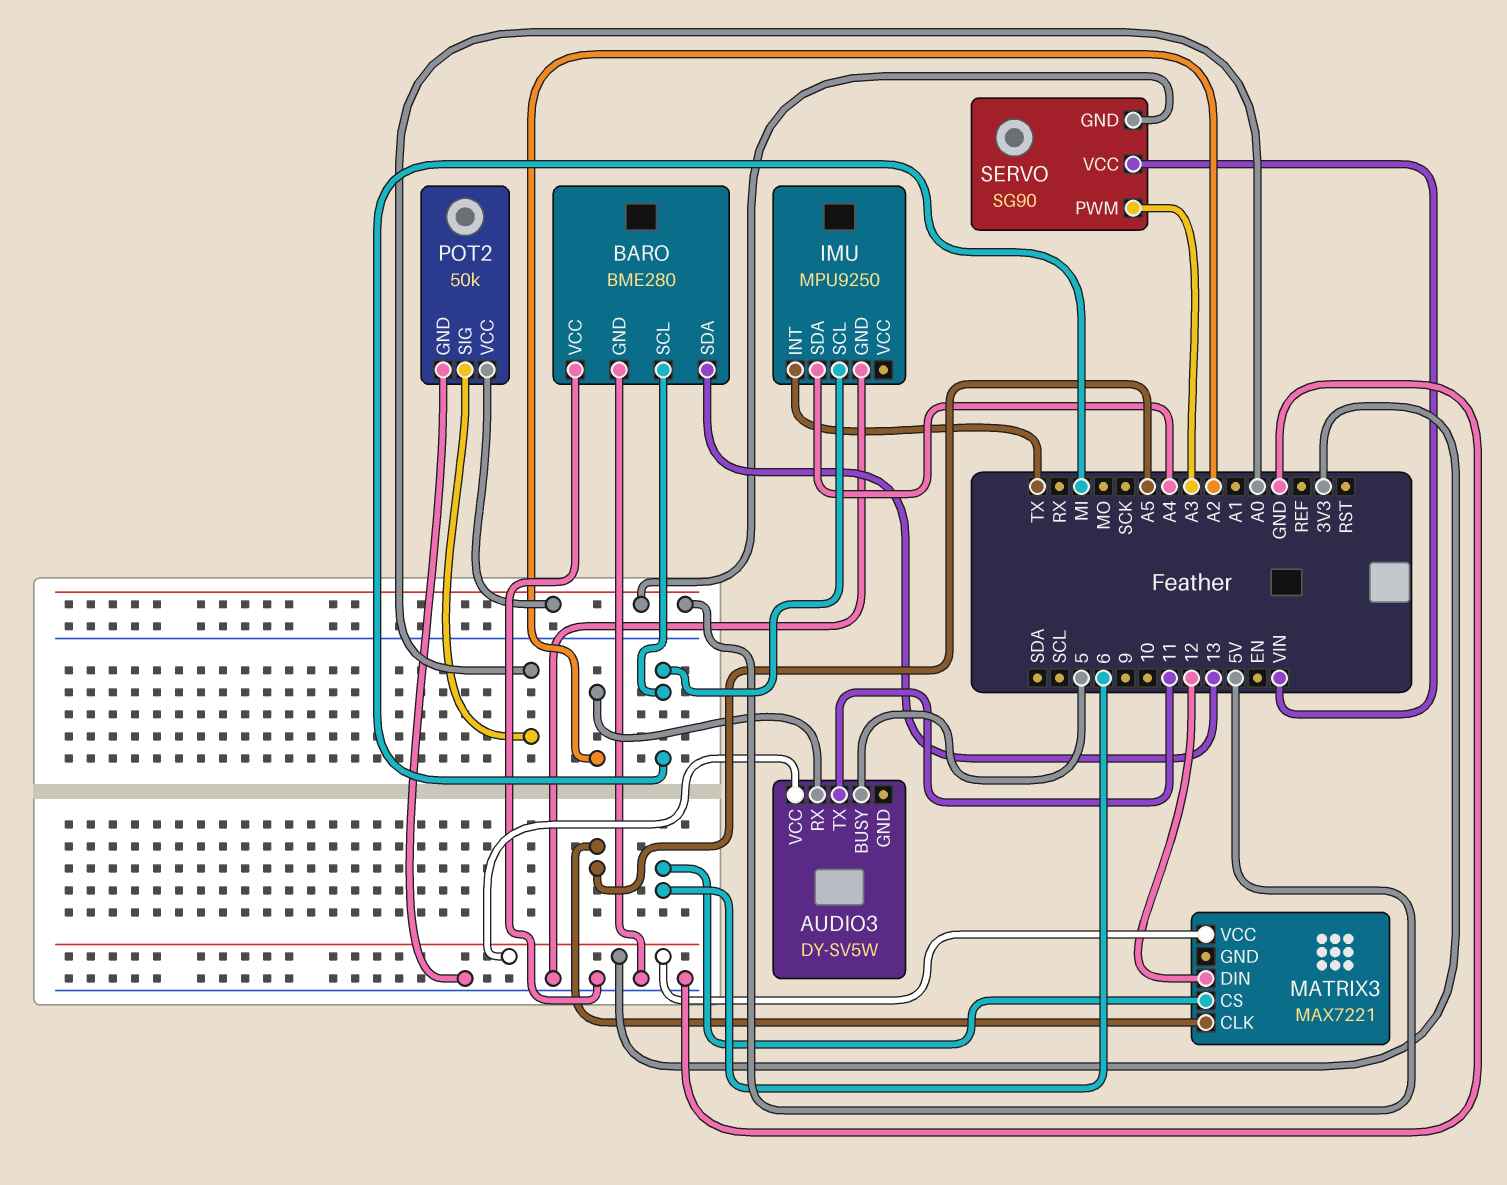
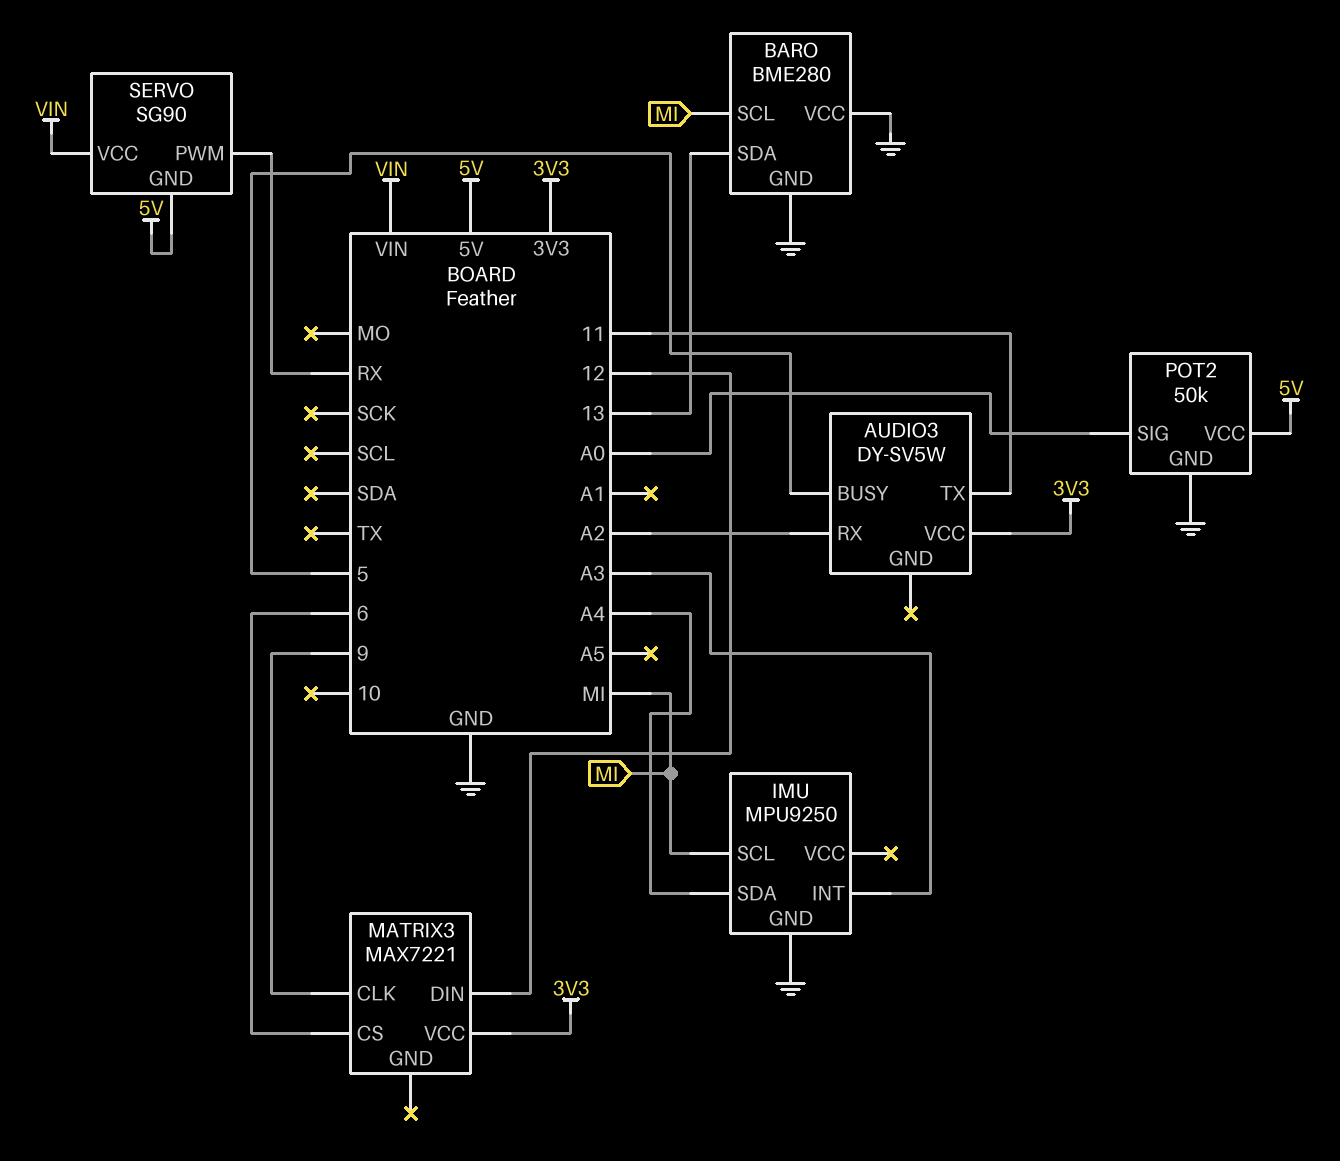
IMU pin INT: TX -> A3
MATRIX3 pin CLK: A5 -> 9
SERVO pin PWM: A3 -> RX

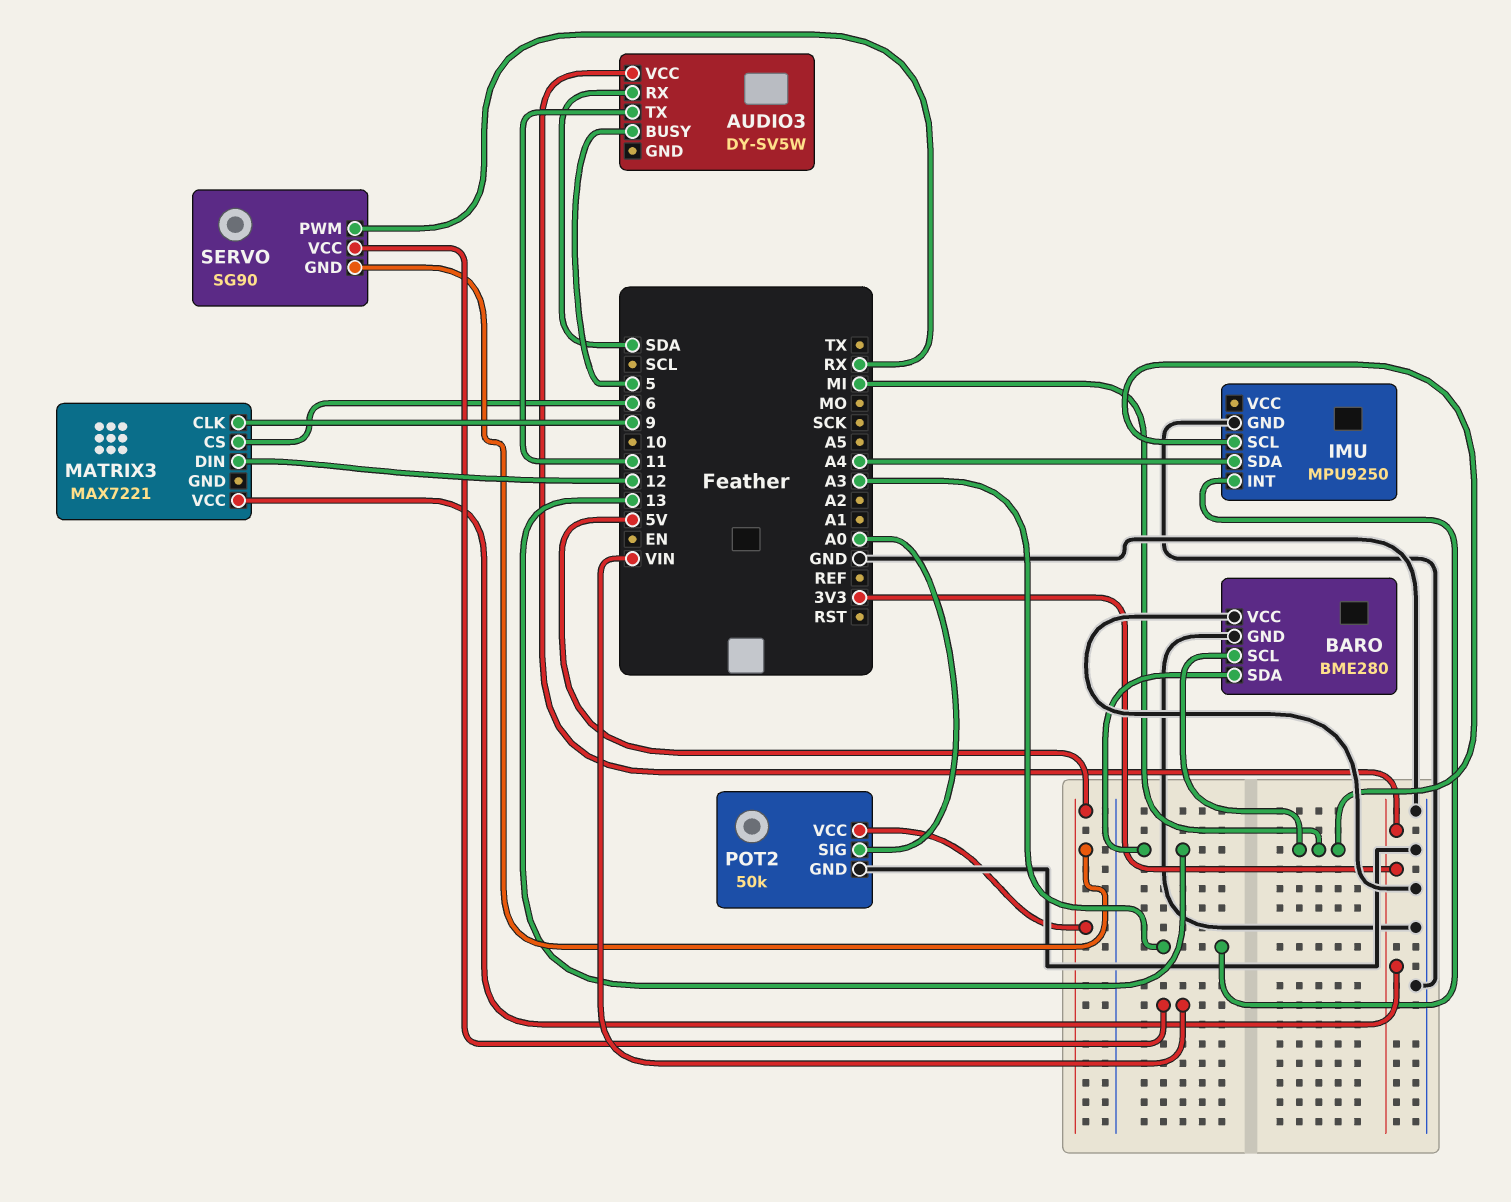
AUDIO3 pin RX: A2 -> SDA

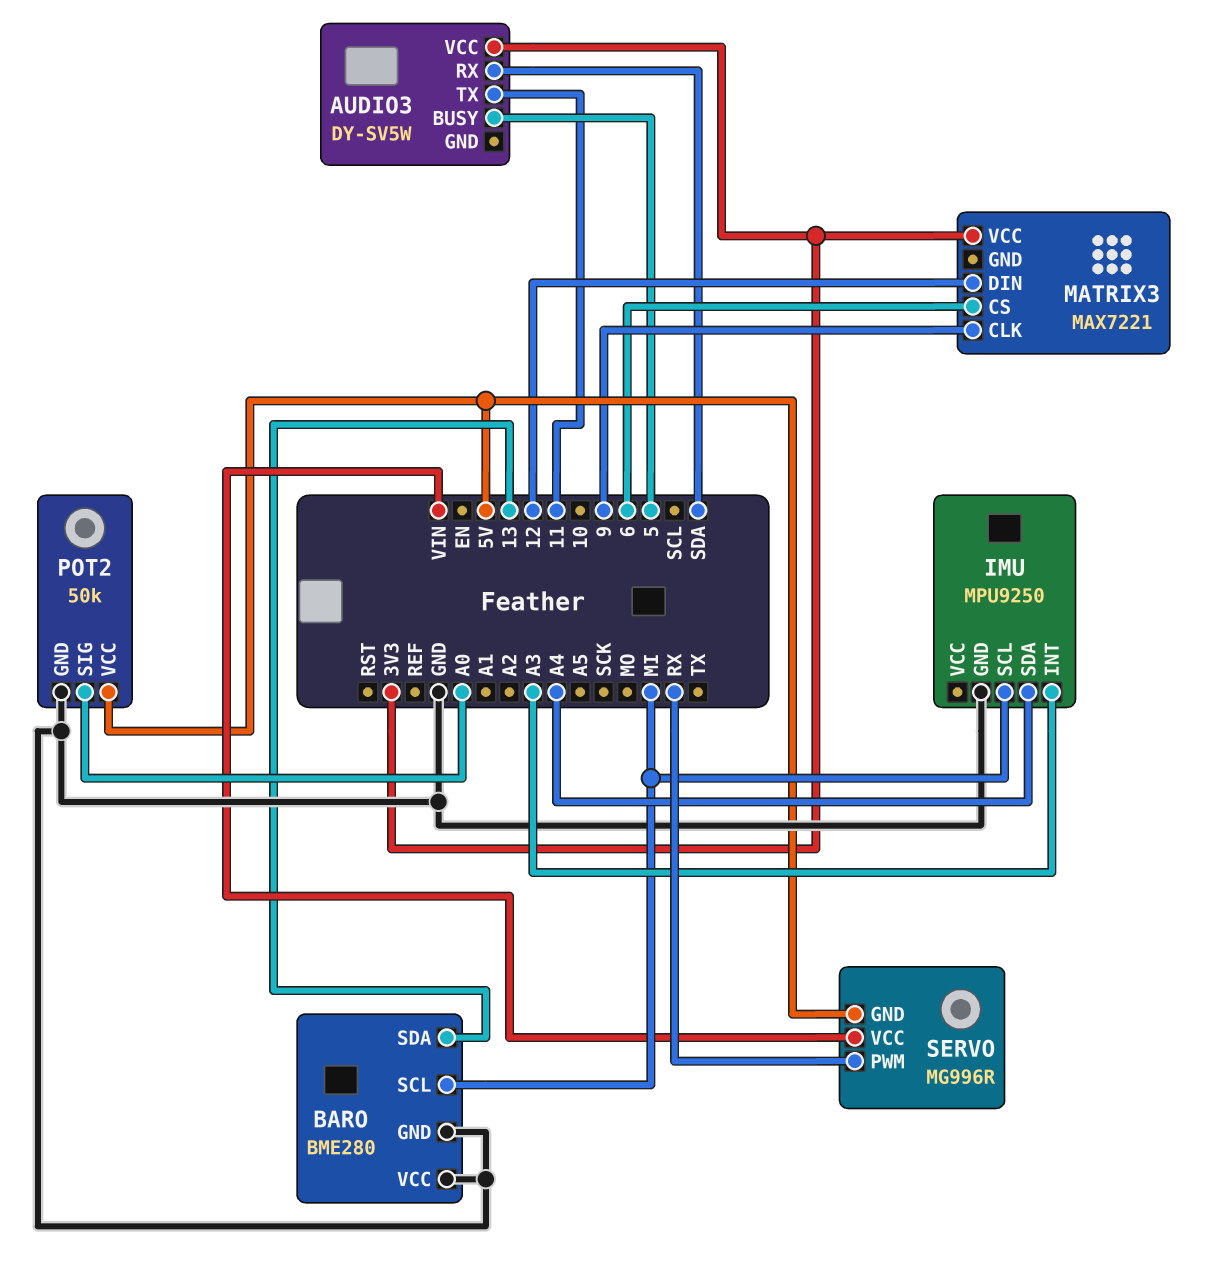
SERVO: SG90 -> MG996R

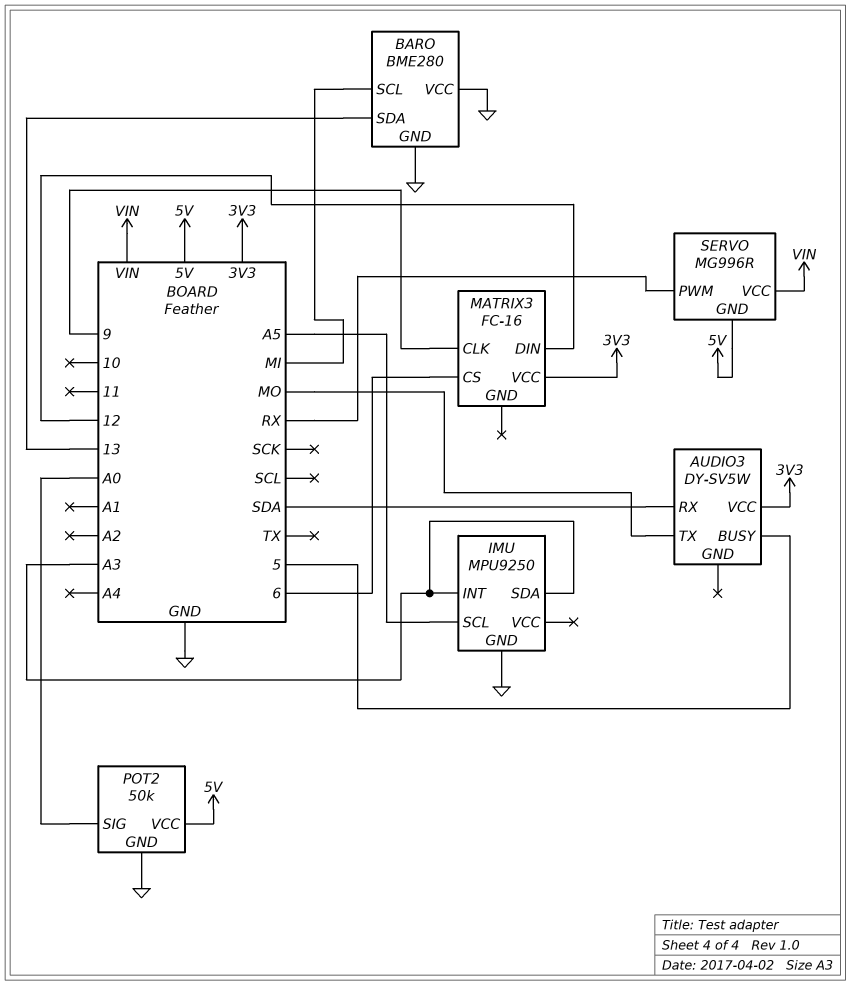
AUDIO3 pin TX: 11 -> MO
IMU pin SCL: MI -> A5
IMU pin SDA: A4 -> A3
MATRIX3: MAX7221 -> FC-16

